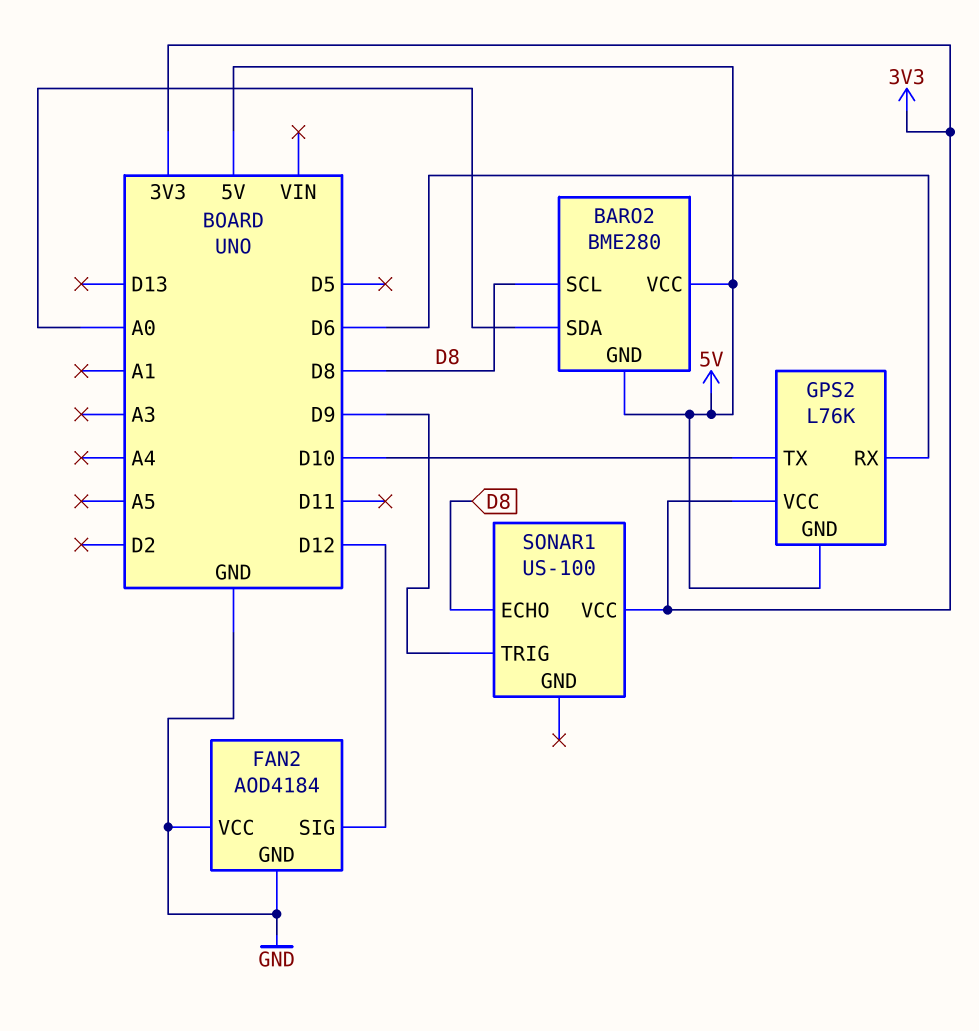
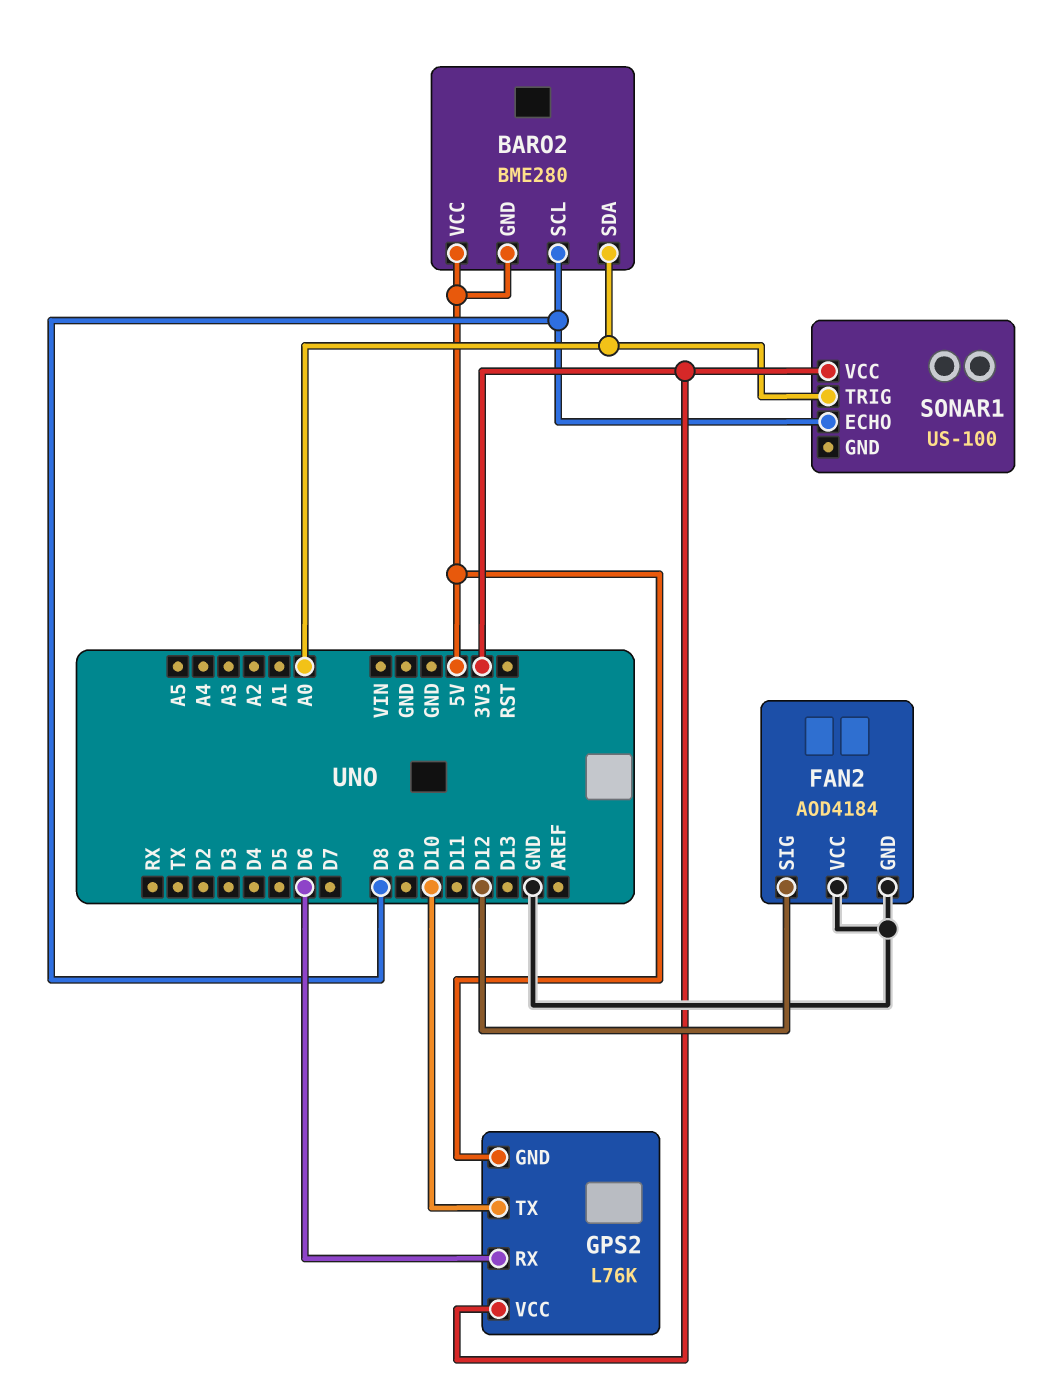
SONAR1 pin TRIG: D9 -> A0

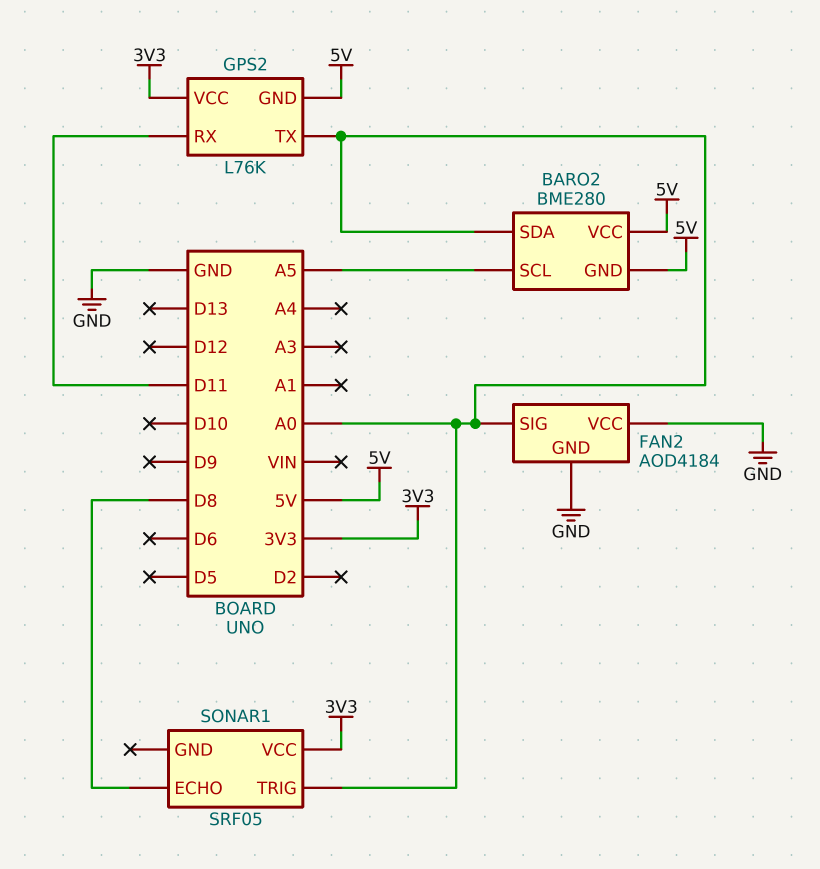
BARO2 pin SCL: D8 -> A5
FAN2 pin SIG: D12 -> A0
GPS2 pin RX: D6 -> D11
GPS2 pin TX: D10 -> A0
SONAR1: US-100 -> SRF05

